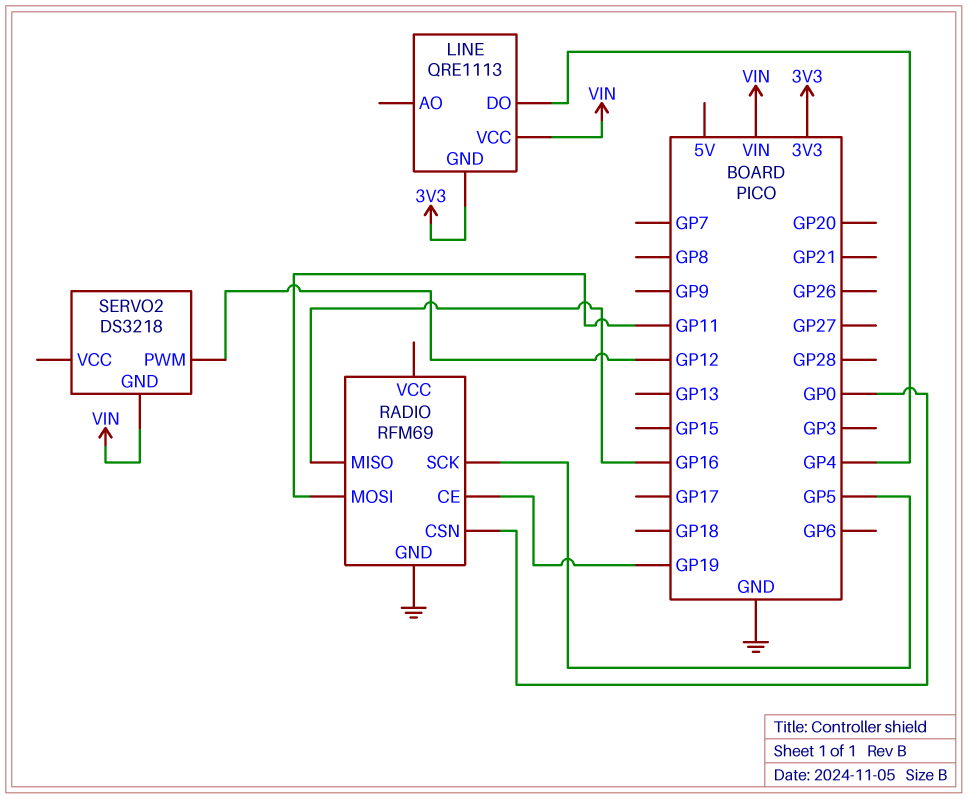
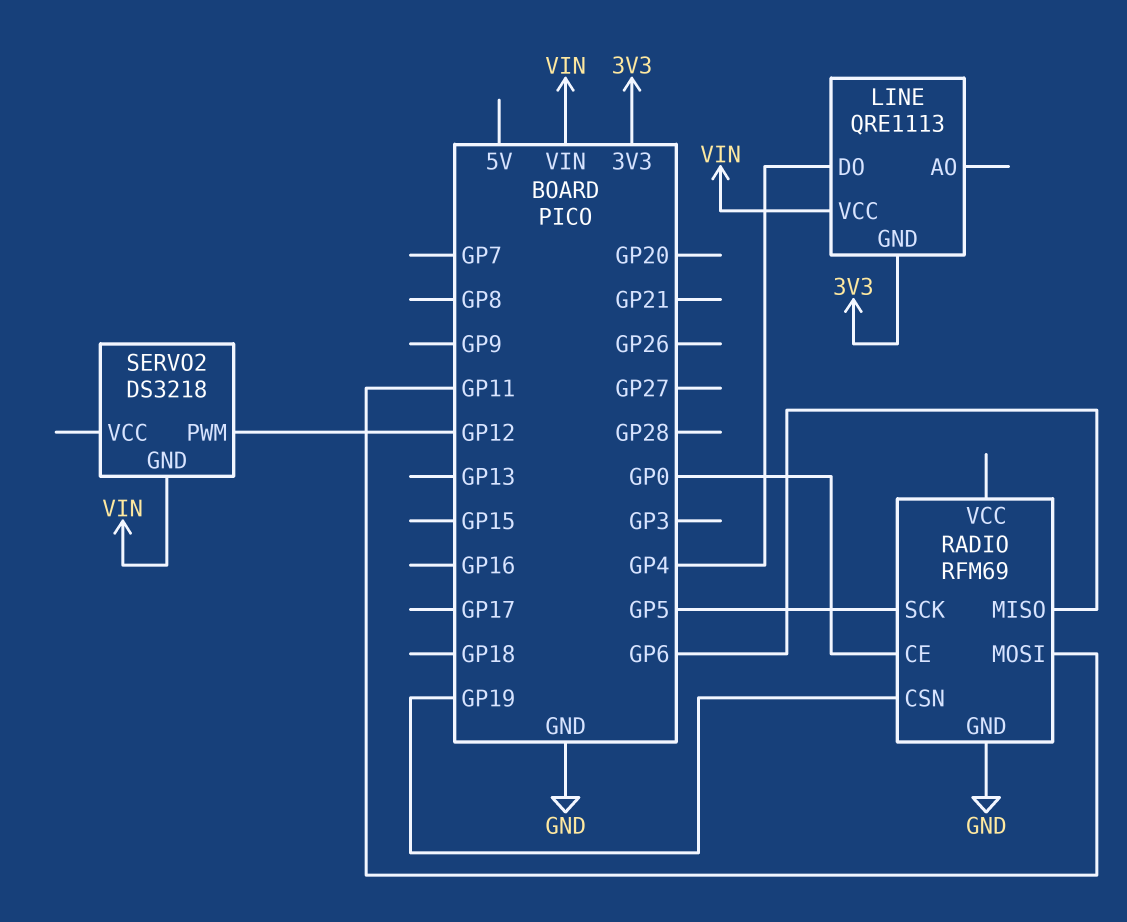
RADIO pin CE: GP19 -> GP0
RADIO pin CSN: GP0 -> GP19
RADIO pin MISO: GP16 -> GP6

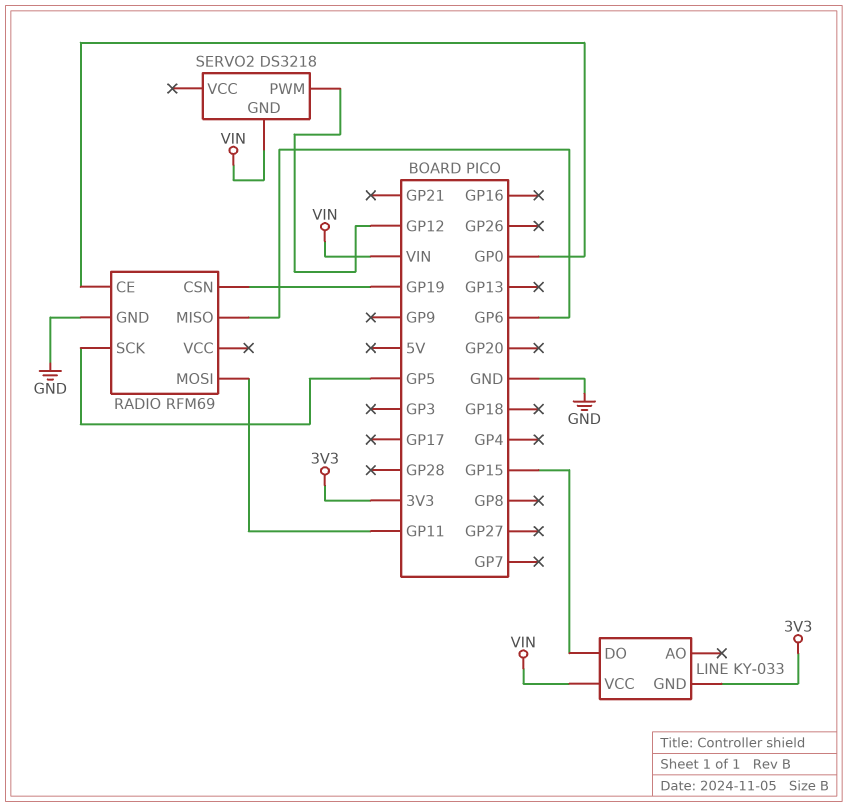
LINE: QRE1113 -> KY-033
LINE pin DO: GP4 -> GP15

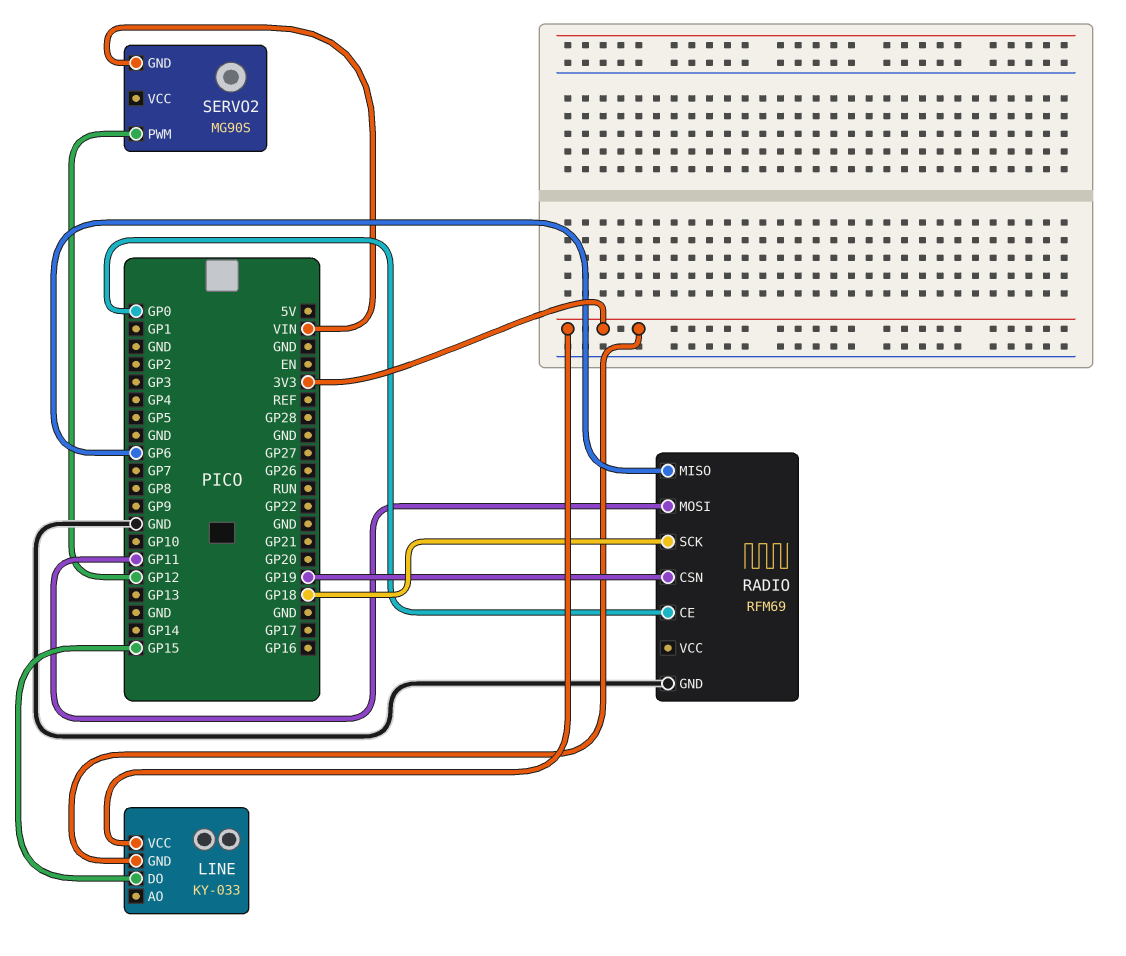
LINE pin VCC: VIN -> 3V3
RADIO pin SCK: GP5 -> GP18
SERVO2: DS3218 -> MG90S

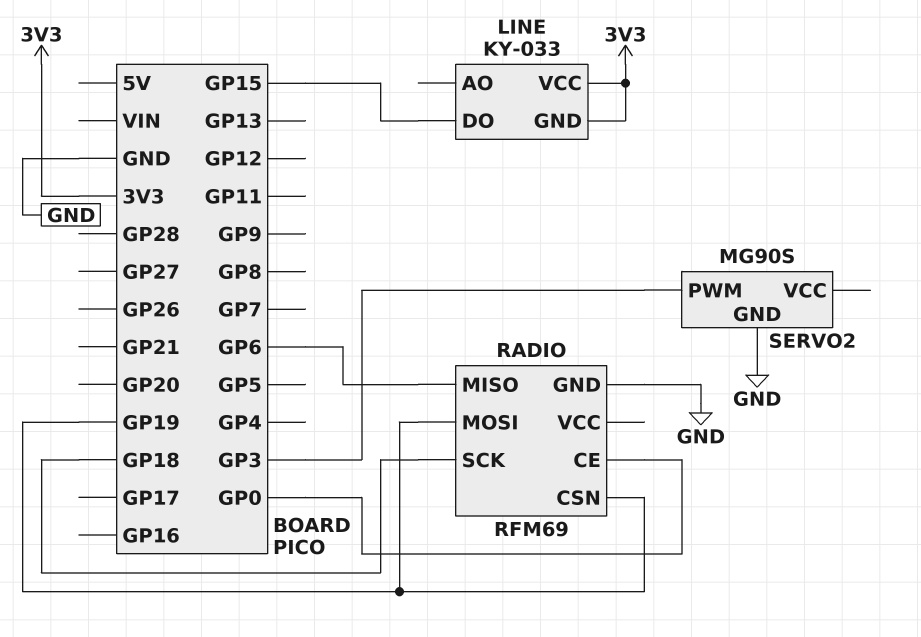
RADIO pin MOSI: GP11 -> GP19
SERVO2 pin GND: VIN -> GND
SERVO2 pin PWM: GP12 -> GP3

